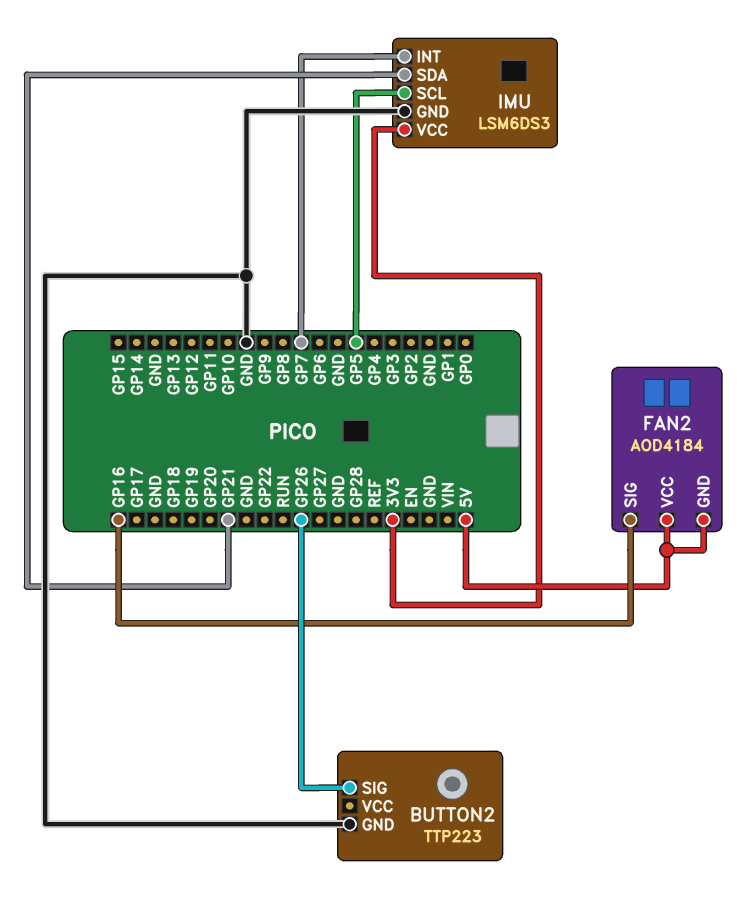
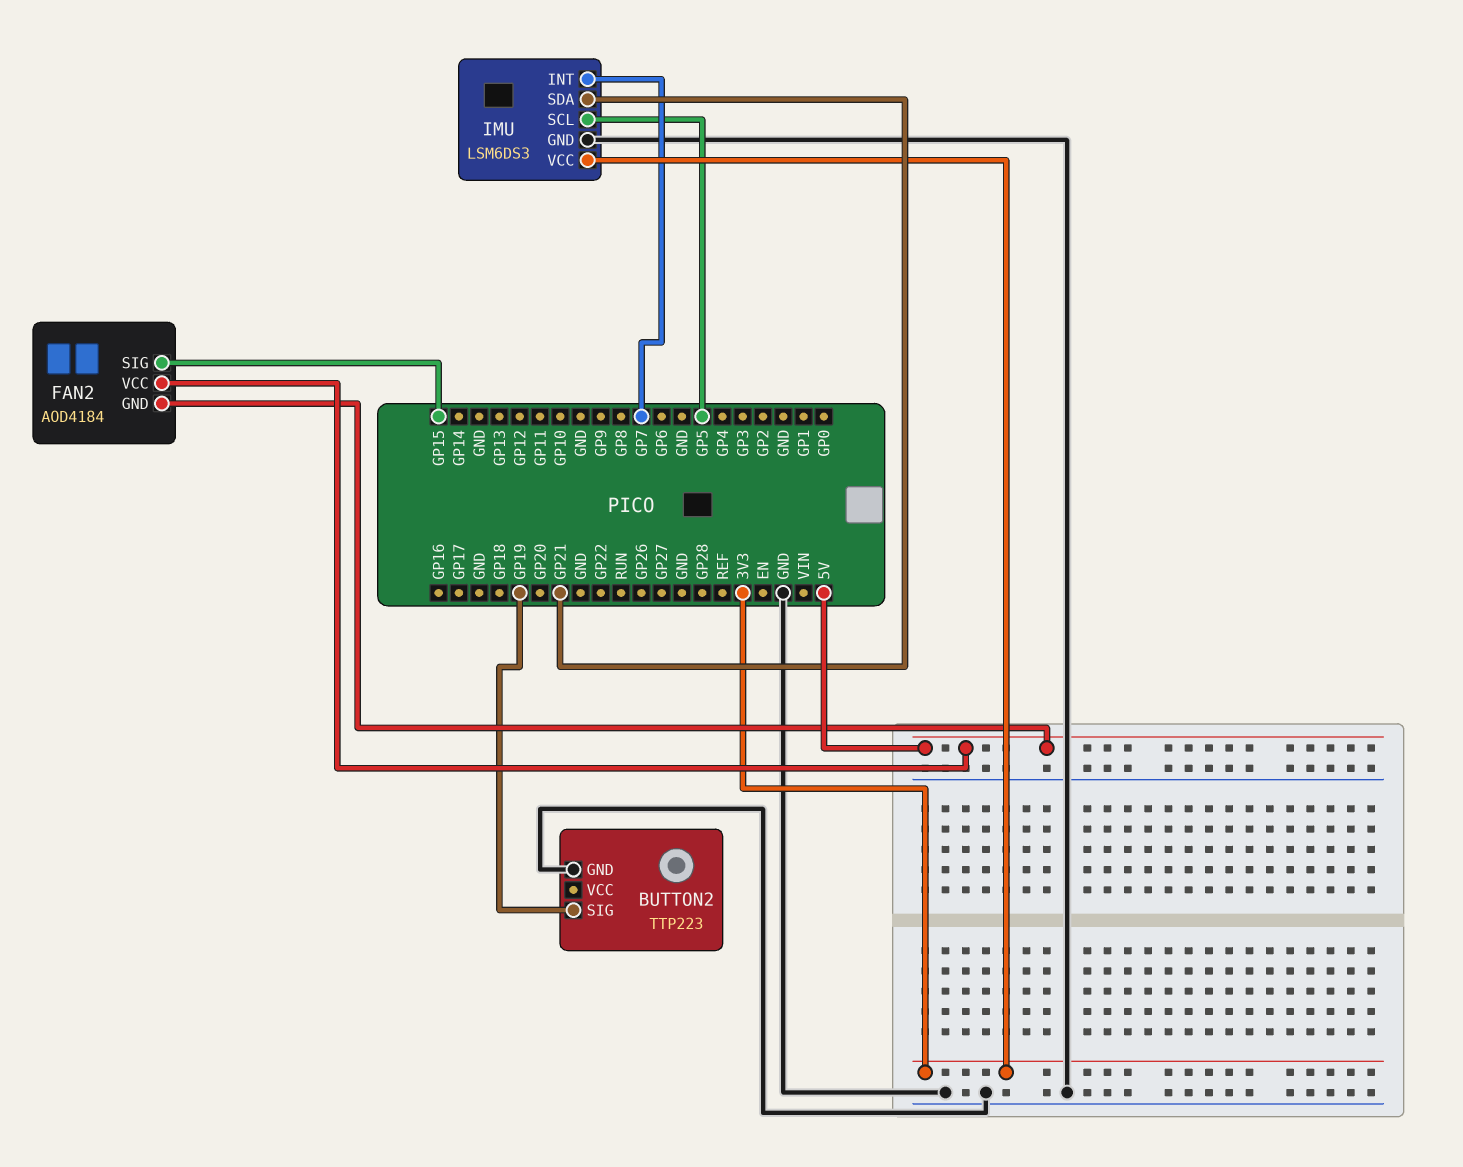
BUTTON2 pin SIG: GP26 -> GP19
FAN2 pin SIG: GP16 -> GP15

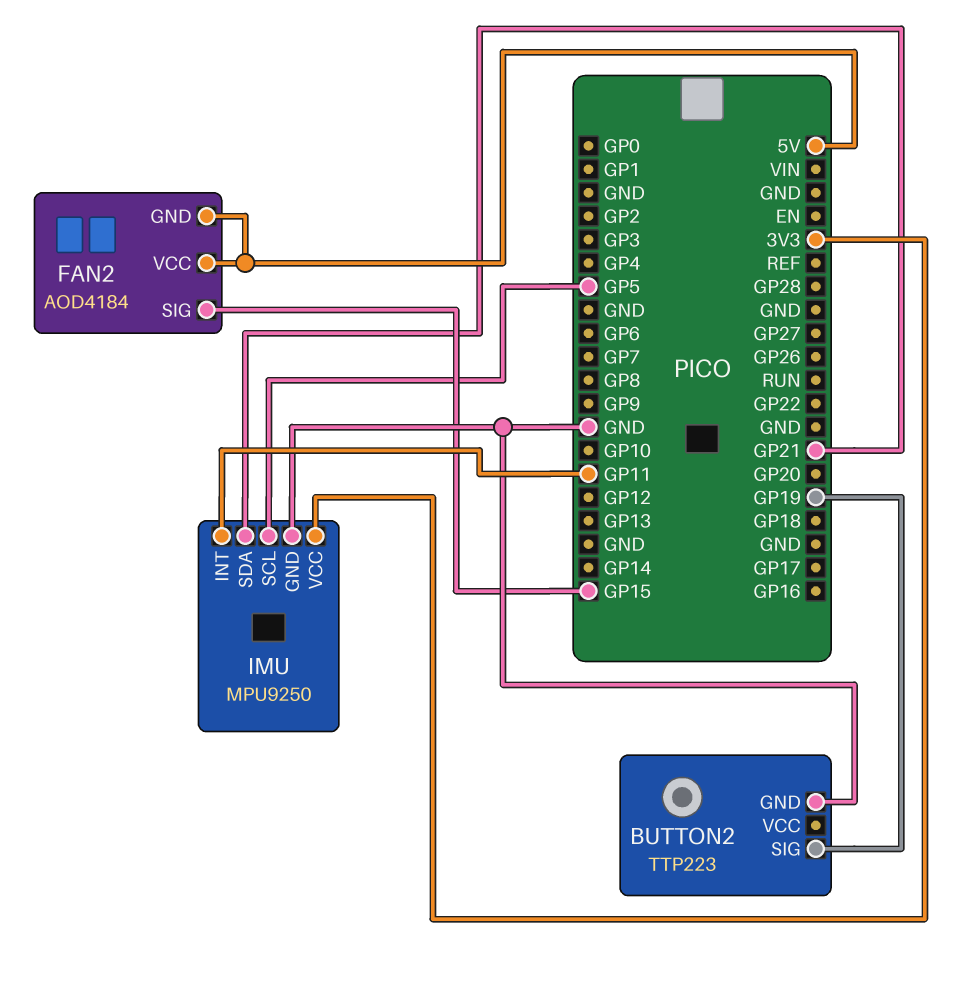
IMU: LSM6DS3 -> MPU9250
IMU pin INT: GP7 -> GP11

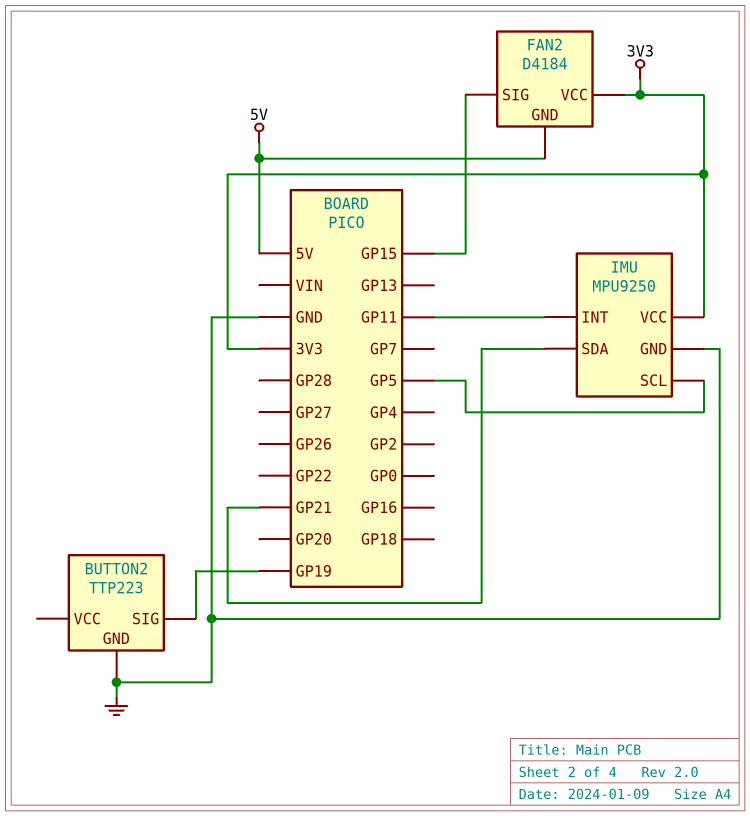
FAN2: AOD4184 -> D4184
FAN2 pin VCC: 5V -> 3V3

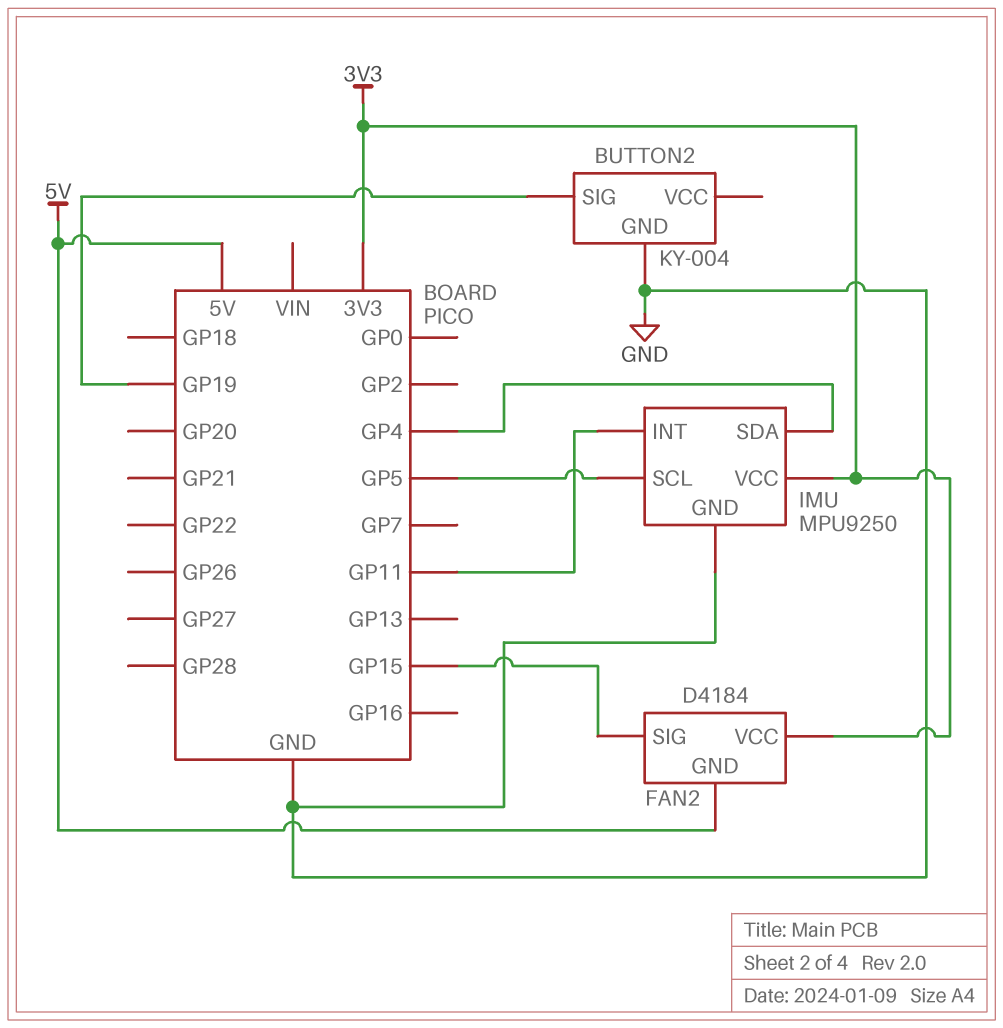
BUTTON2: TTP223 -> KY-004
IMU pin SDA: GP21 -> GP4

